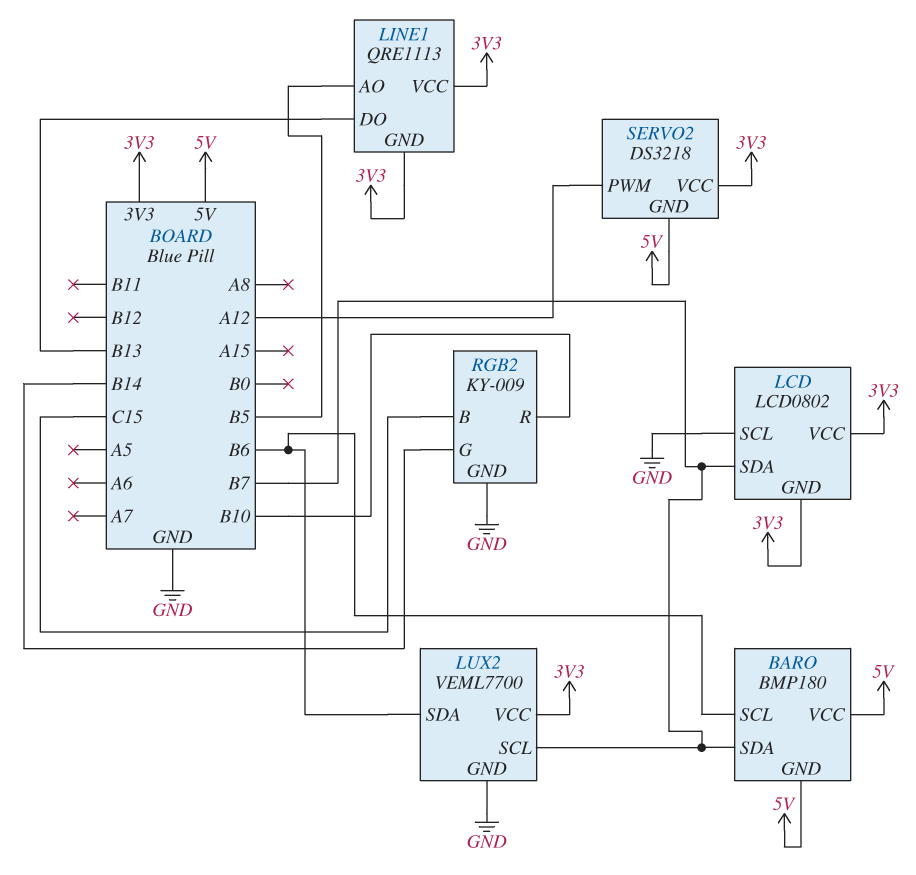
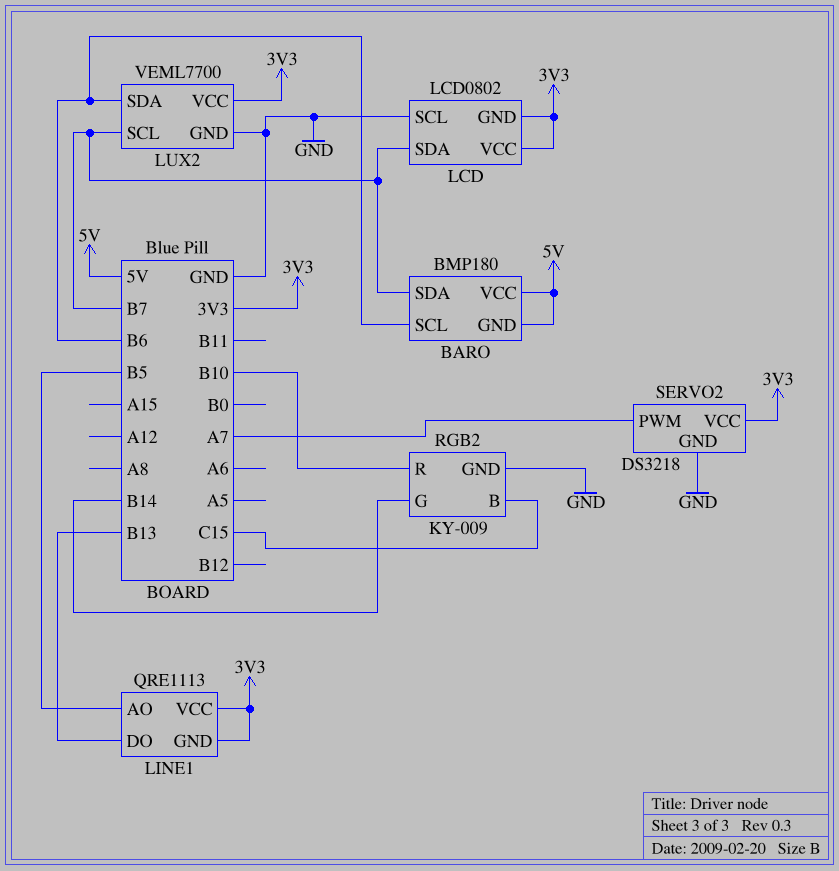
SERVO2 pin GND: 5V -> GND
SERVO2 pin PWM: A12 -> A7

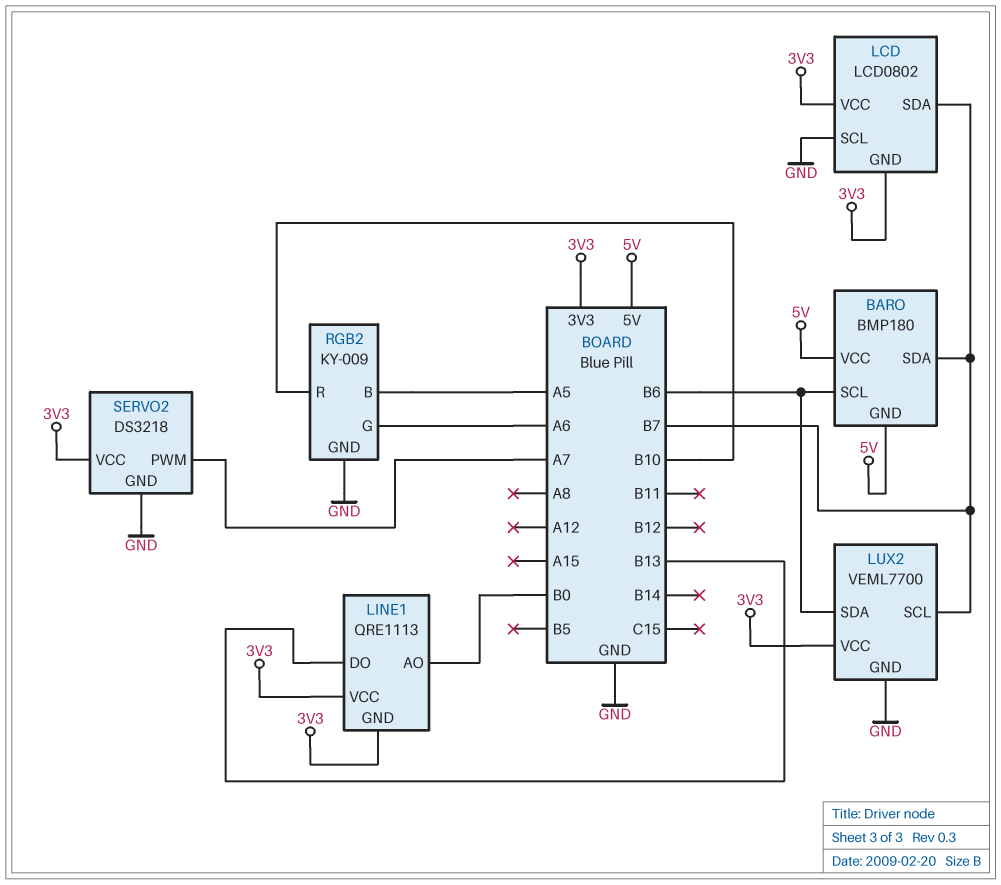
LINE1 pin AO: B5 -> B0
RGB2 pin B: C15 -> A5
RGB2 pin G: B14 -> A6

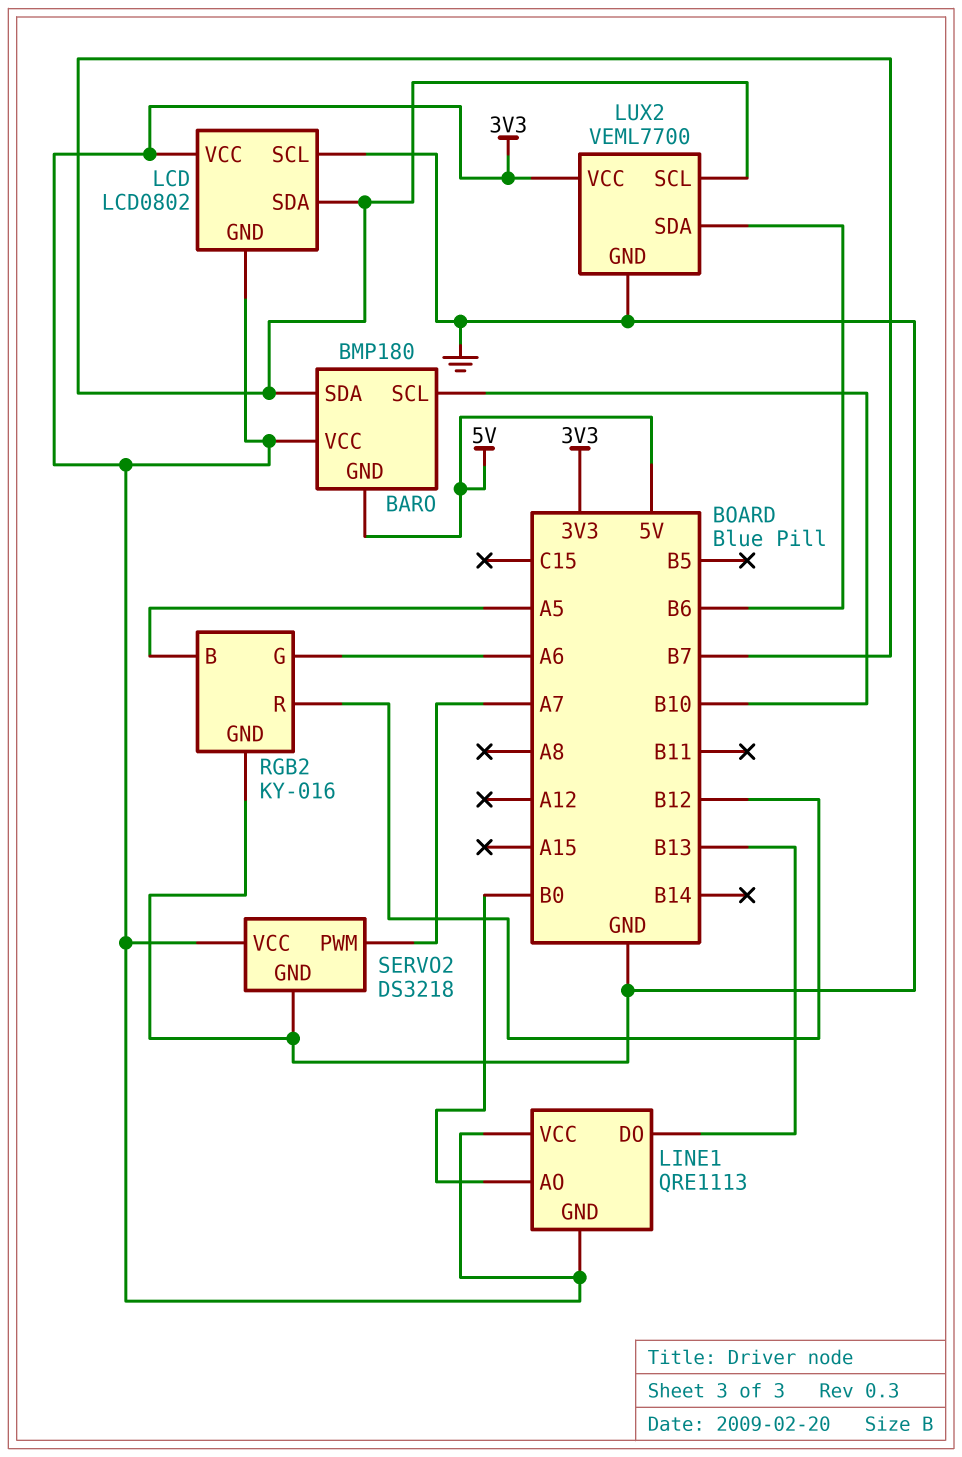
BARO pin SCL: B6 -> B10
BARO pin VCC: 5V -> 3V3
RGB2: KY-009 -> KY-016
RGB2 pin R: B10 -> B12

